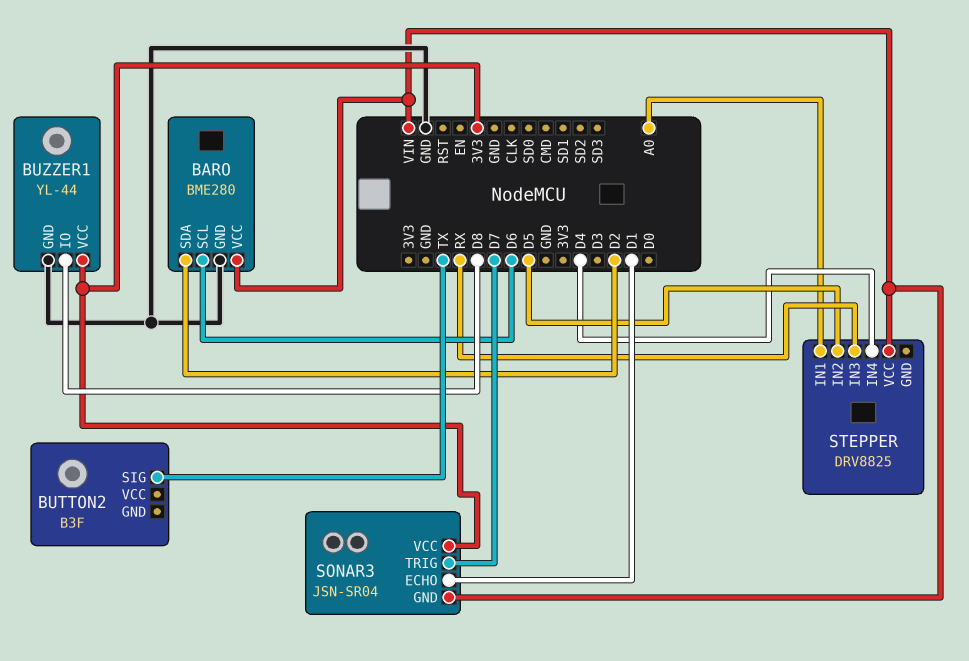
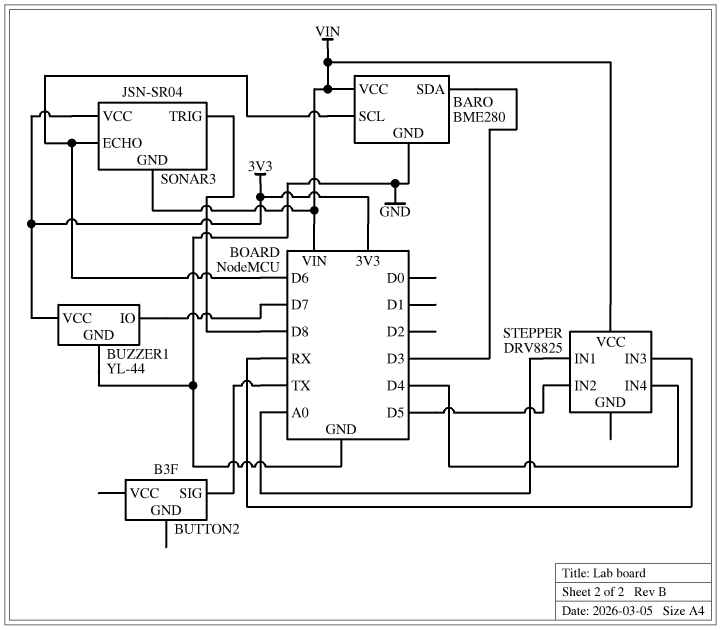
BARO pin SDA: D2 -> D3
BUZZER1 pin IO: D8 -> D7
SONAR3 pin ECHO: D1 -> D6
SONAR3 pin TRIG: D7 -> D8

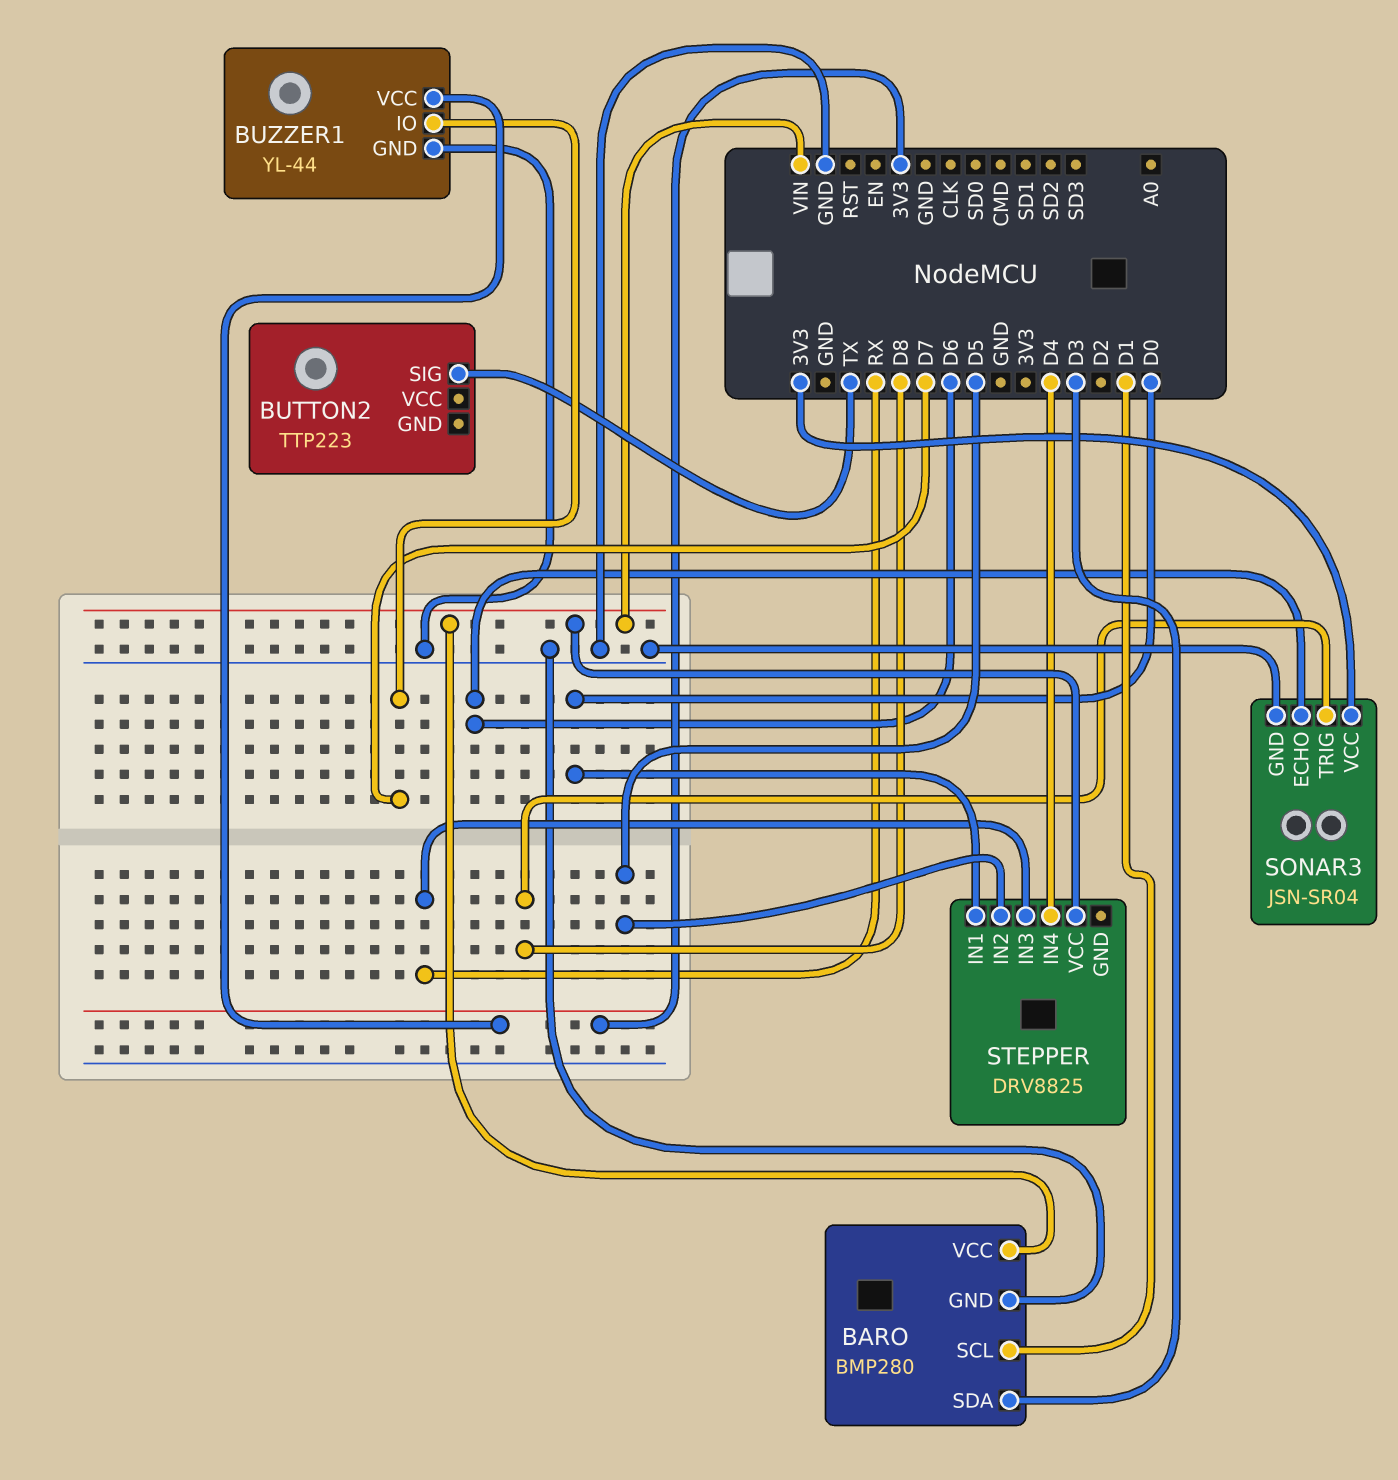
BARO: BME280 -> BMP280
BARO pin SCL: D6 -> D1
BUTTON2: B3F -> TTP223
SONAR3 pin GND: VIN -> GND
STEPPER pin IN1: A0 -> D0

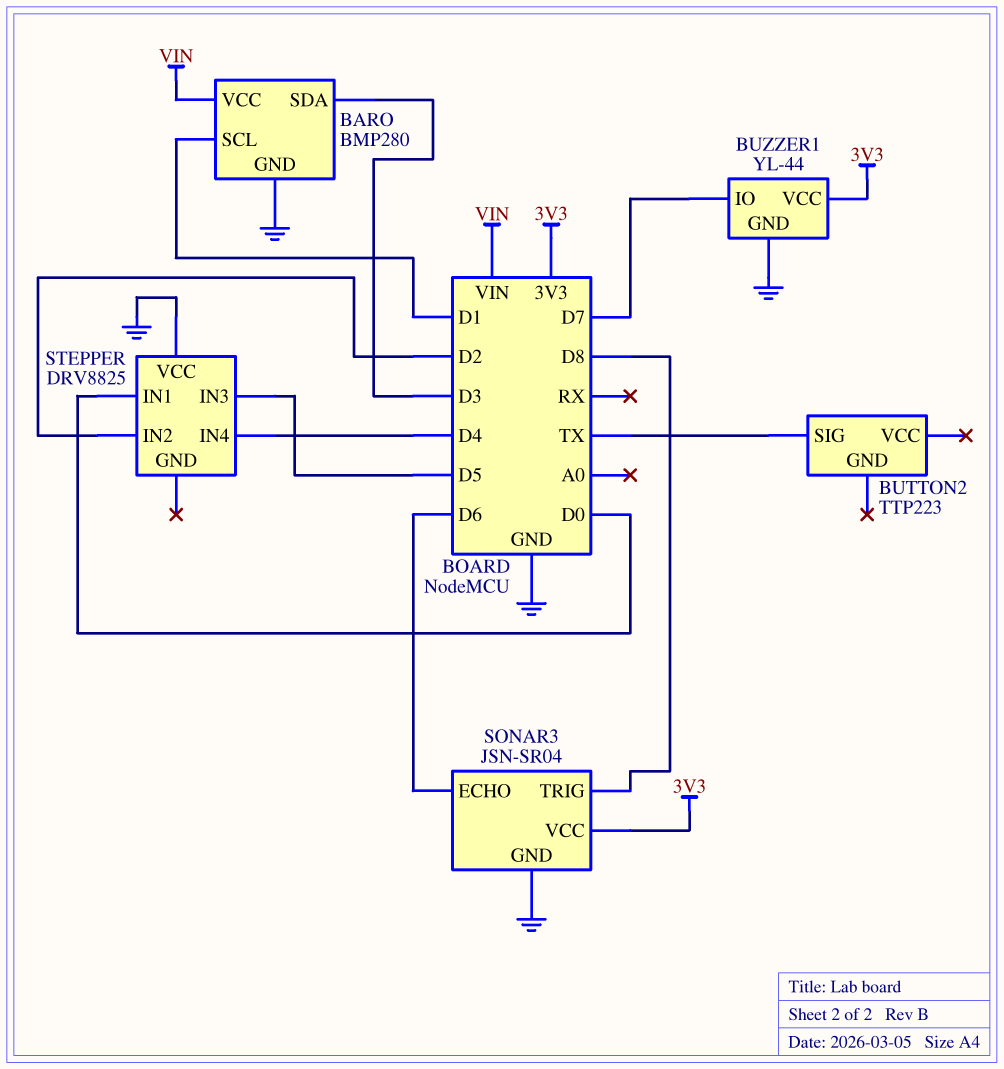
STEPPER pin IN2: D5 -> D2
STEPPER pin IN3: RX -> D5
STEPPER pin VCC: VIN -> GND

